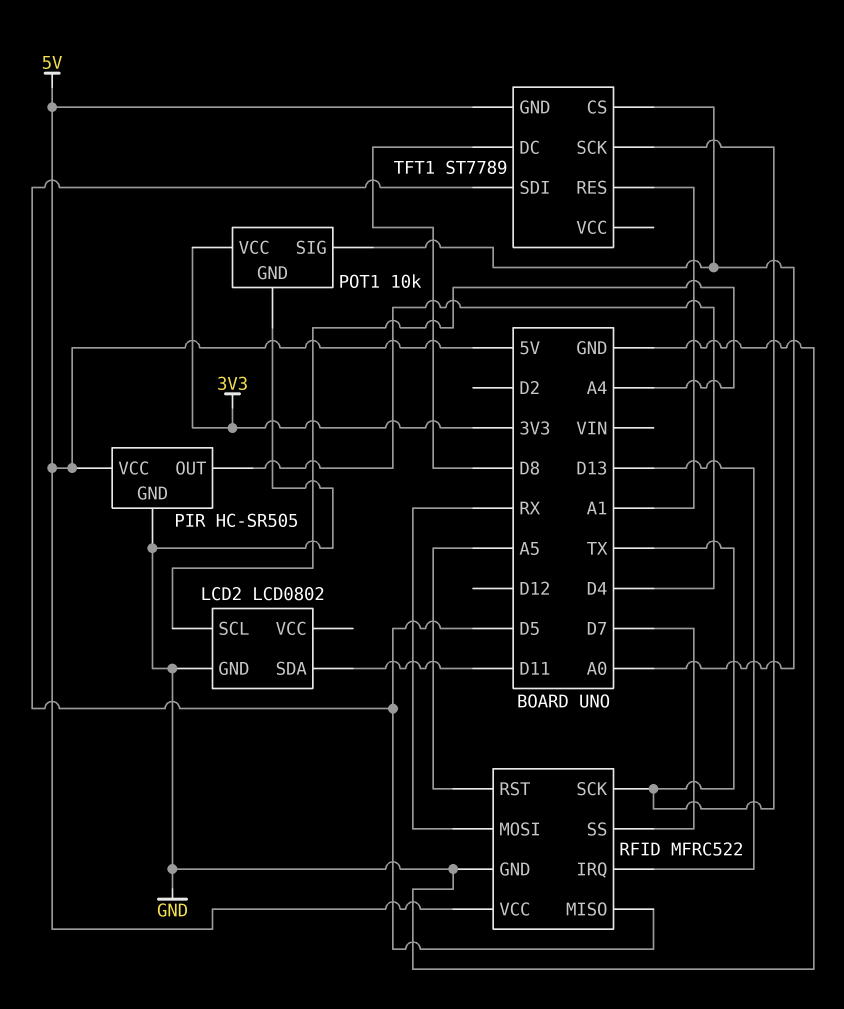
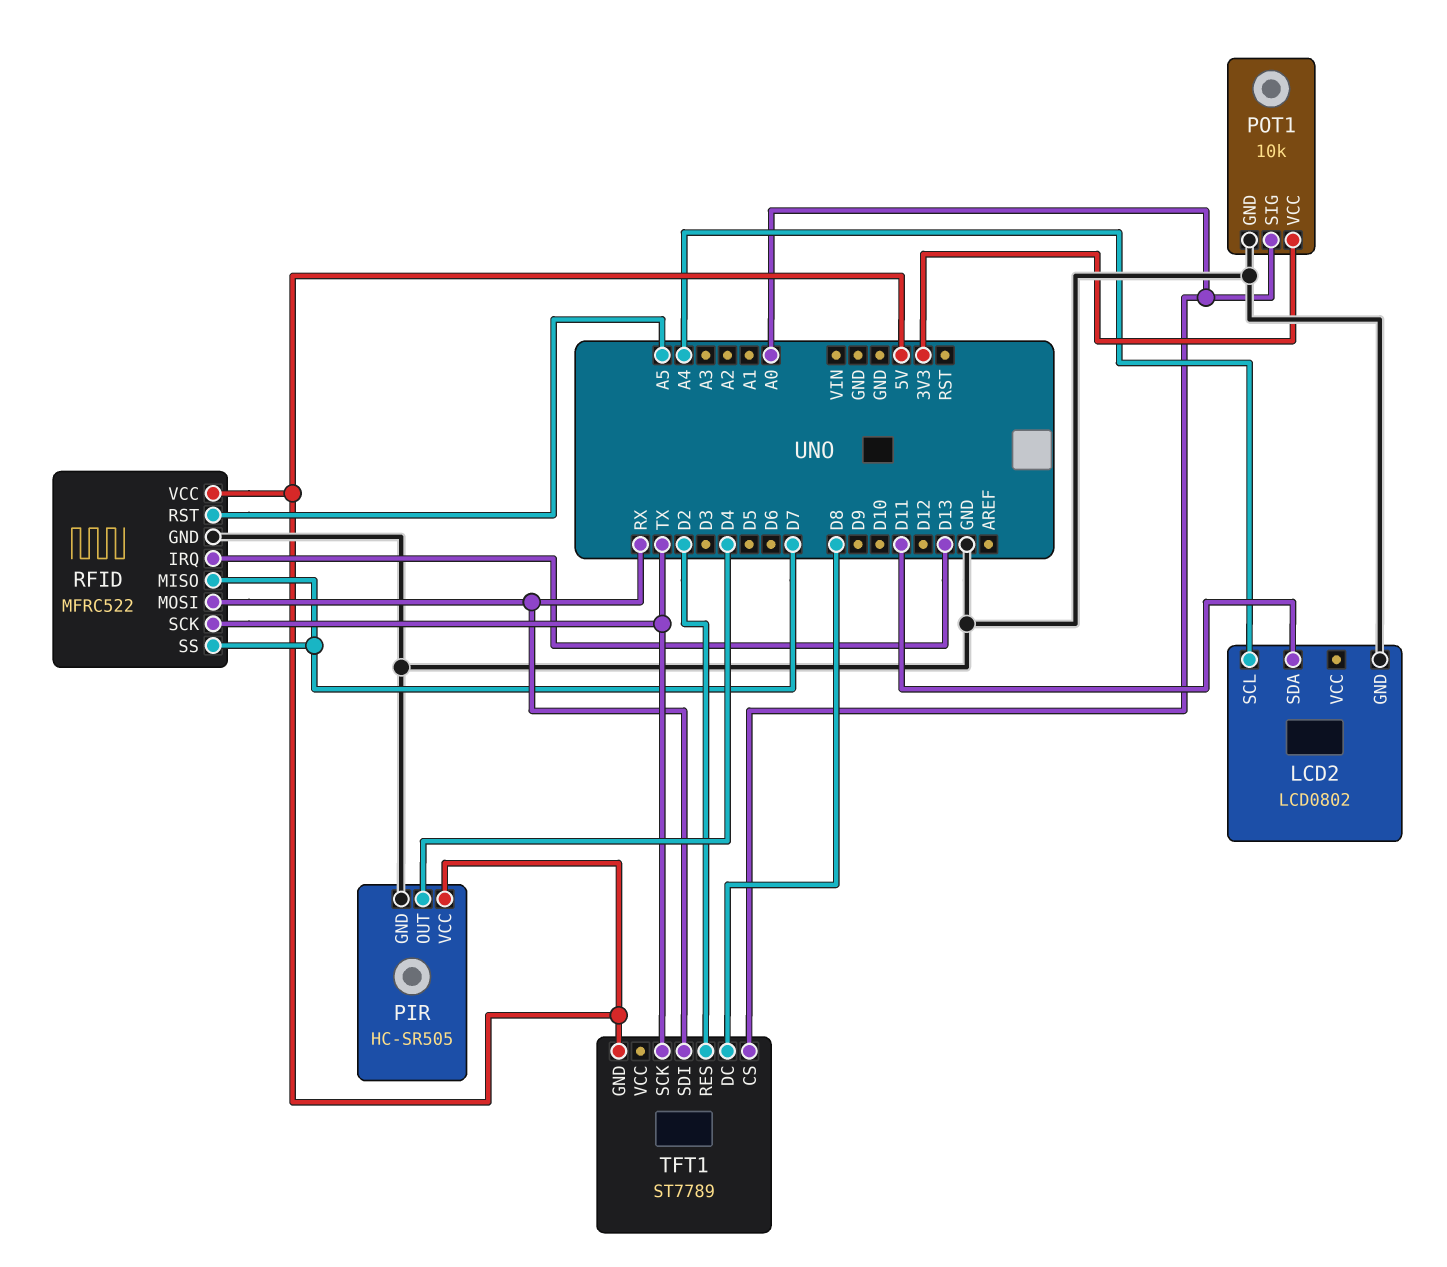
RFID pin MISO: D5 -> D7
TFT1 pin RES: A1 -> D2
TFT1 pin SDI: D5 -> RX

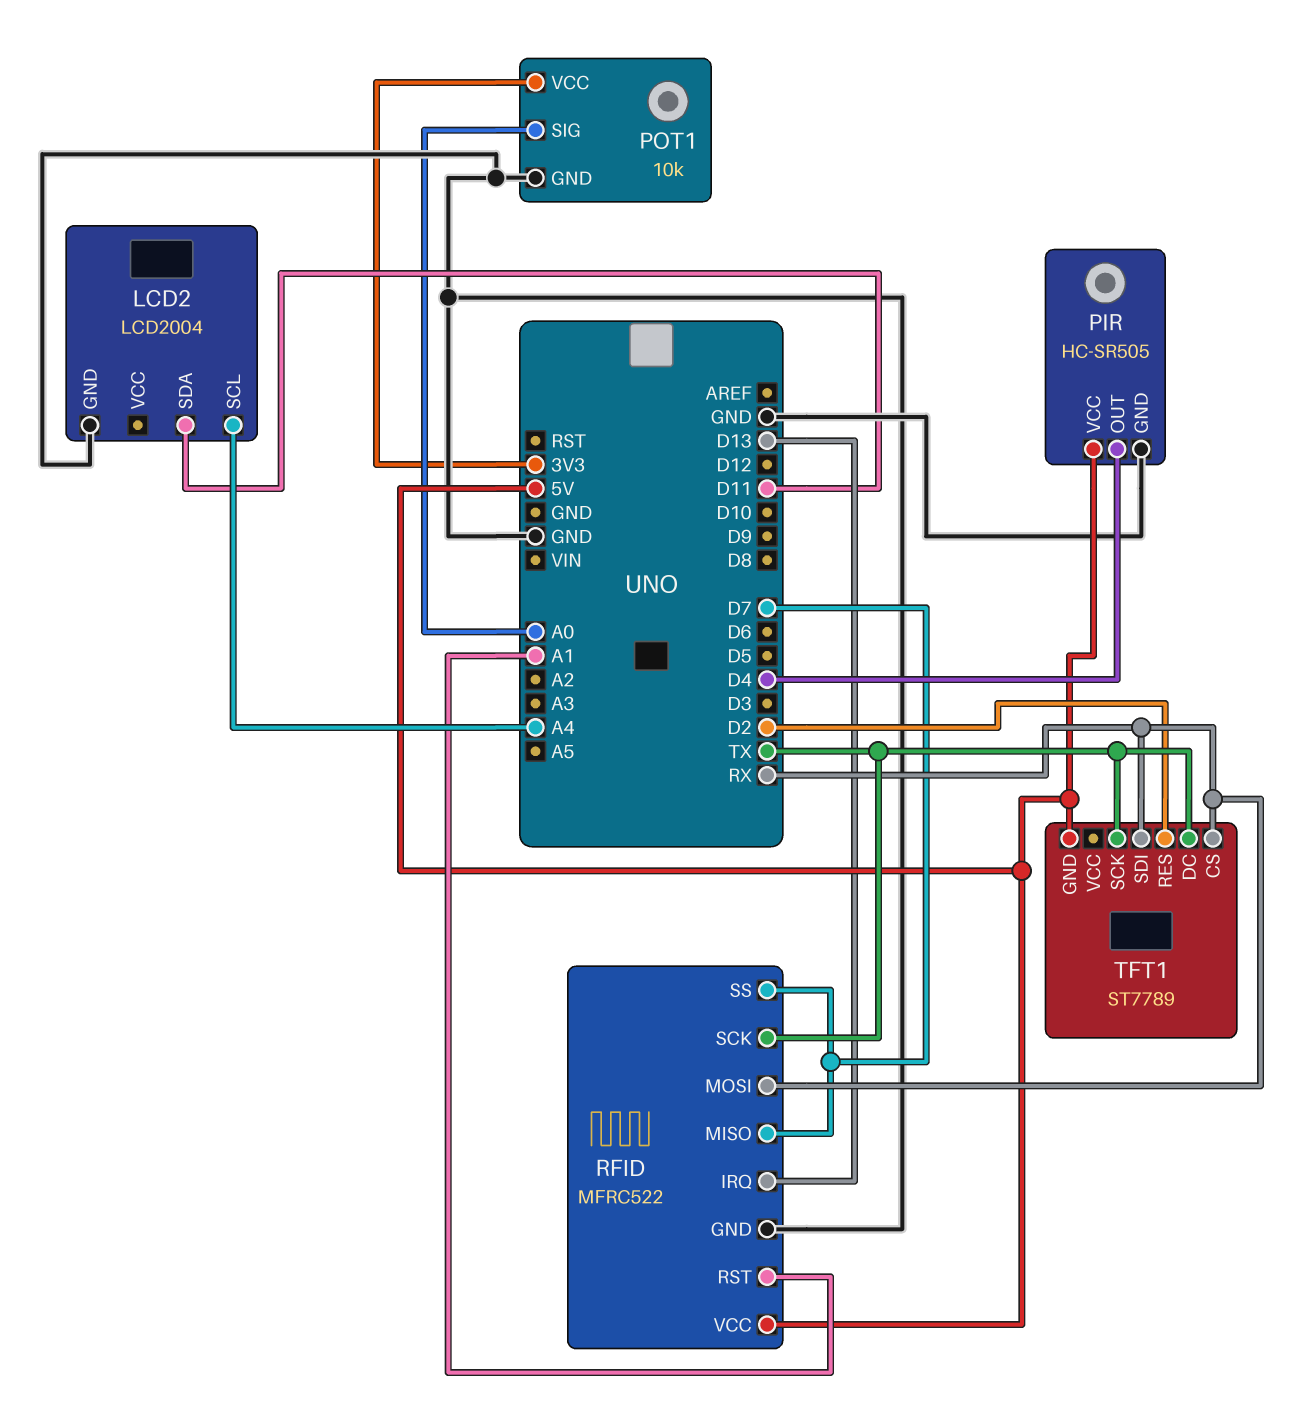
LCD2: LCD0802 -> LCD2004
RFID pin RST: A5 -> A1
TFT1 pin CS: A0 -> RX
TFT1 pin DC: D8 -> TX

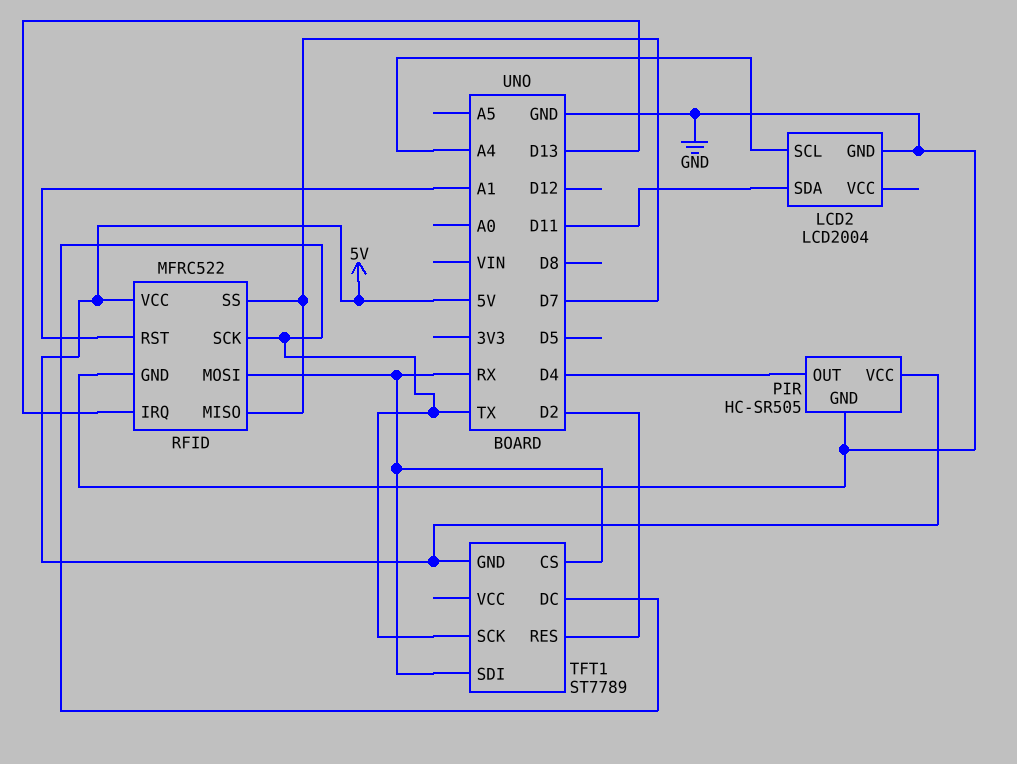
POT1: 10k -> none
POT1 pin GND: GND -> none
POT1 pin SIG: A0 -> none
POT1 pin VCC: 3V3 -> none

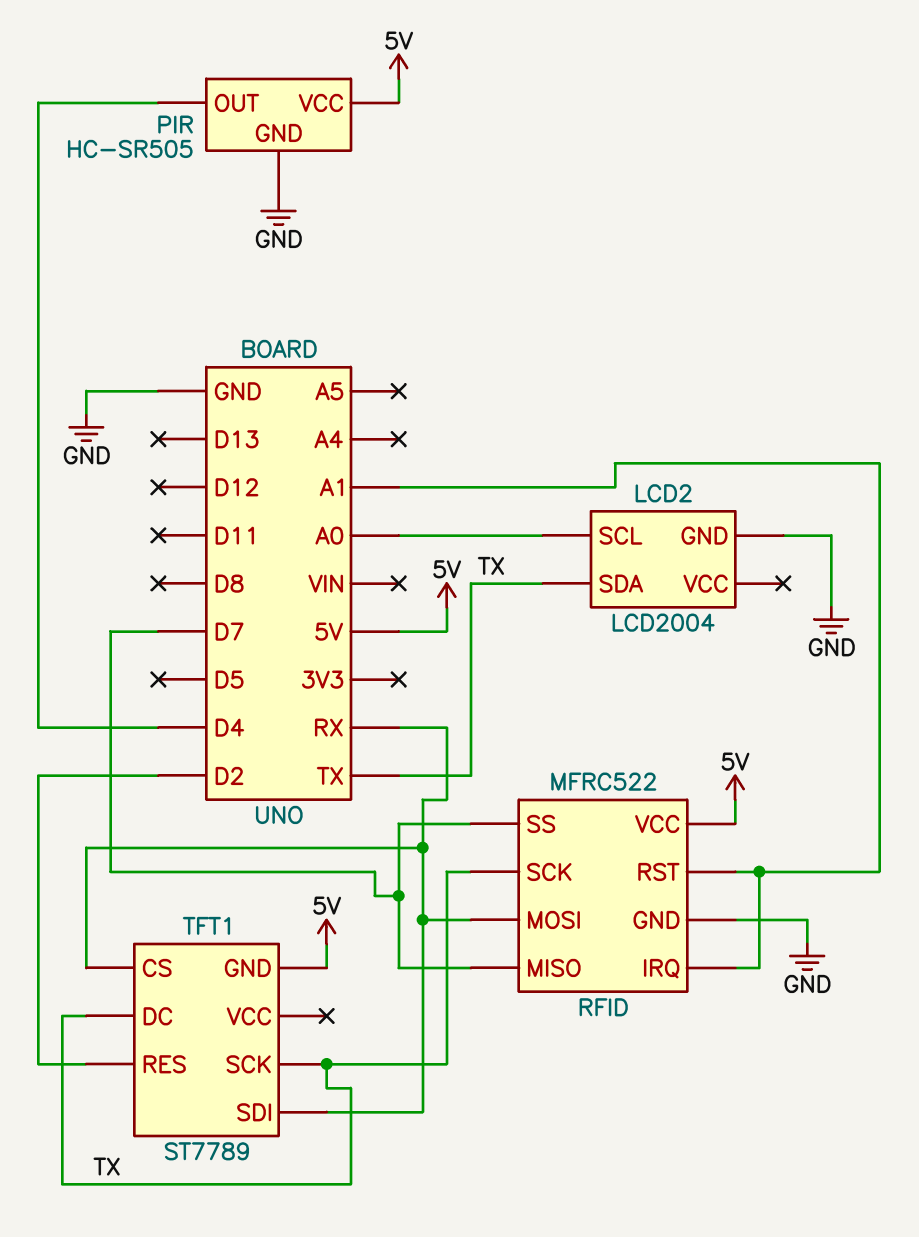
LCD2 pin SCL: A4 -> A0
LCD2 pin SDA: D11 -> TX
RFID pin IRQ: D13 -> A1

